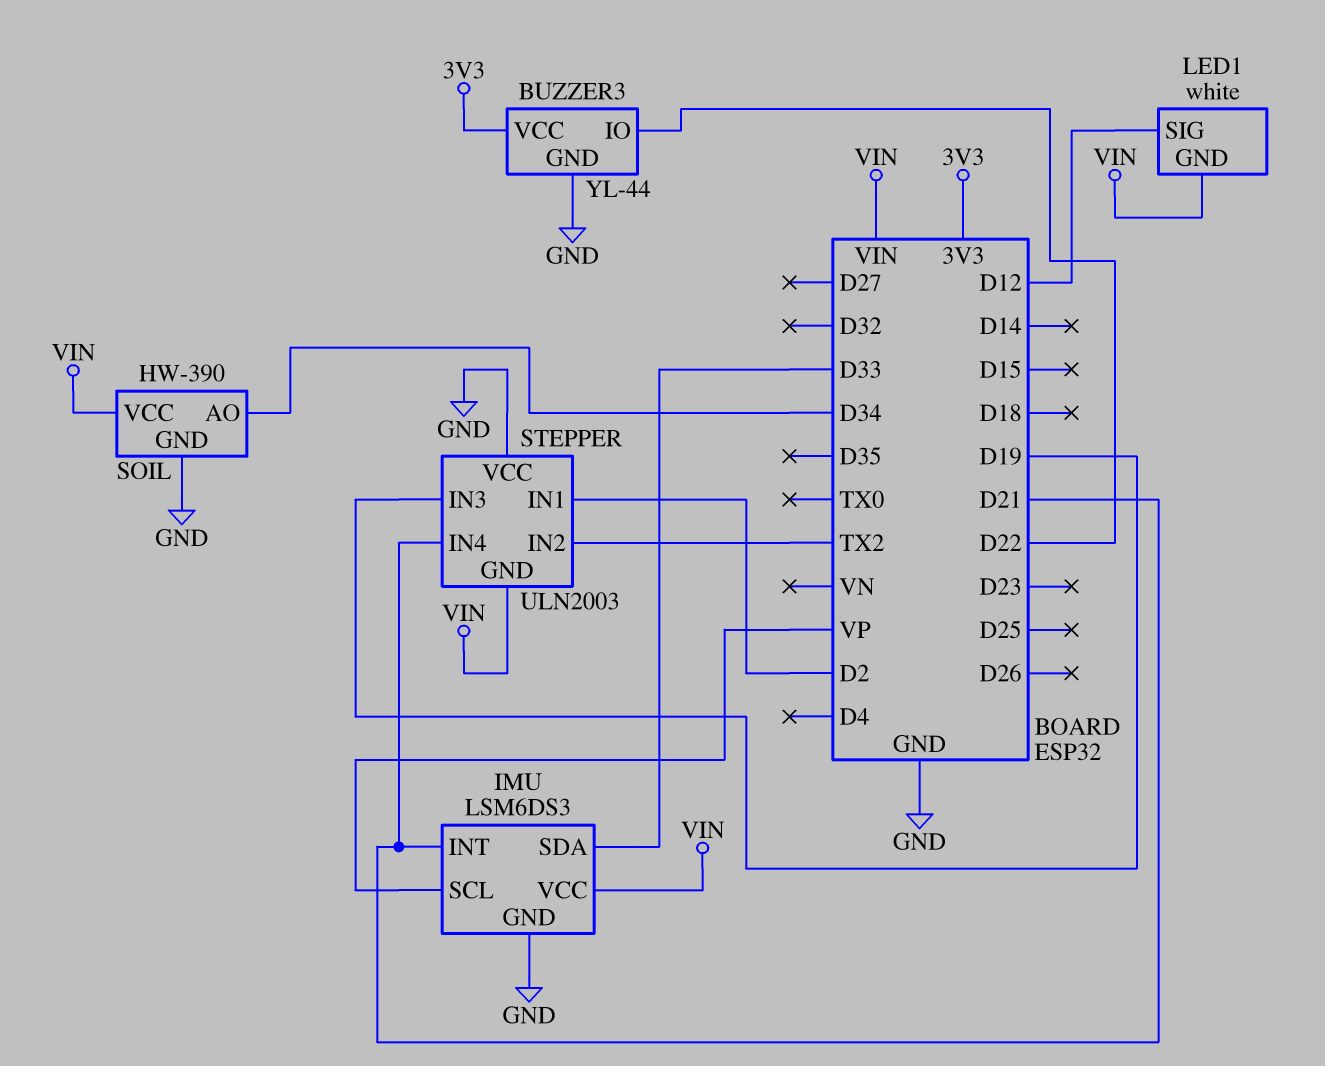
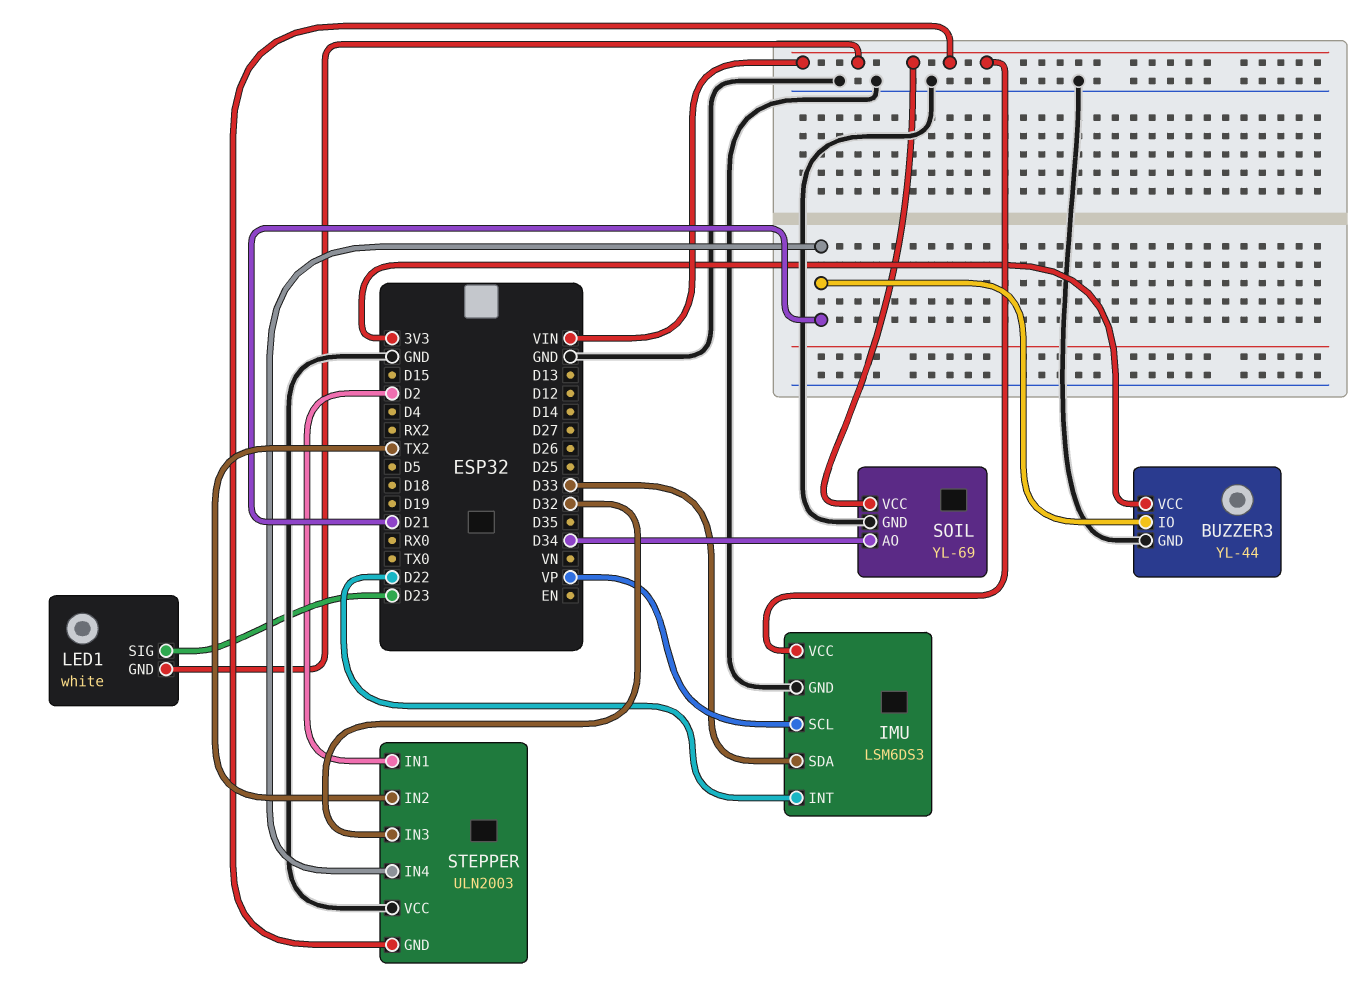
BUZZER3 pin IO: D22 -> D21
IMU pin INT: D21 -> D22
LED1 pin SIG: D12 -> D23
SOIL: HW-390 -> YL-69
STEPPER pin IN3: D19 -> D32

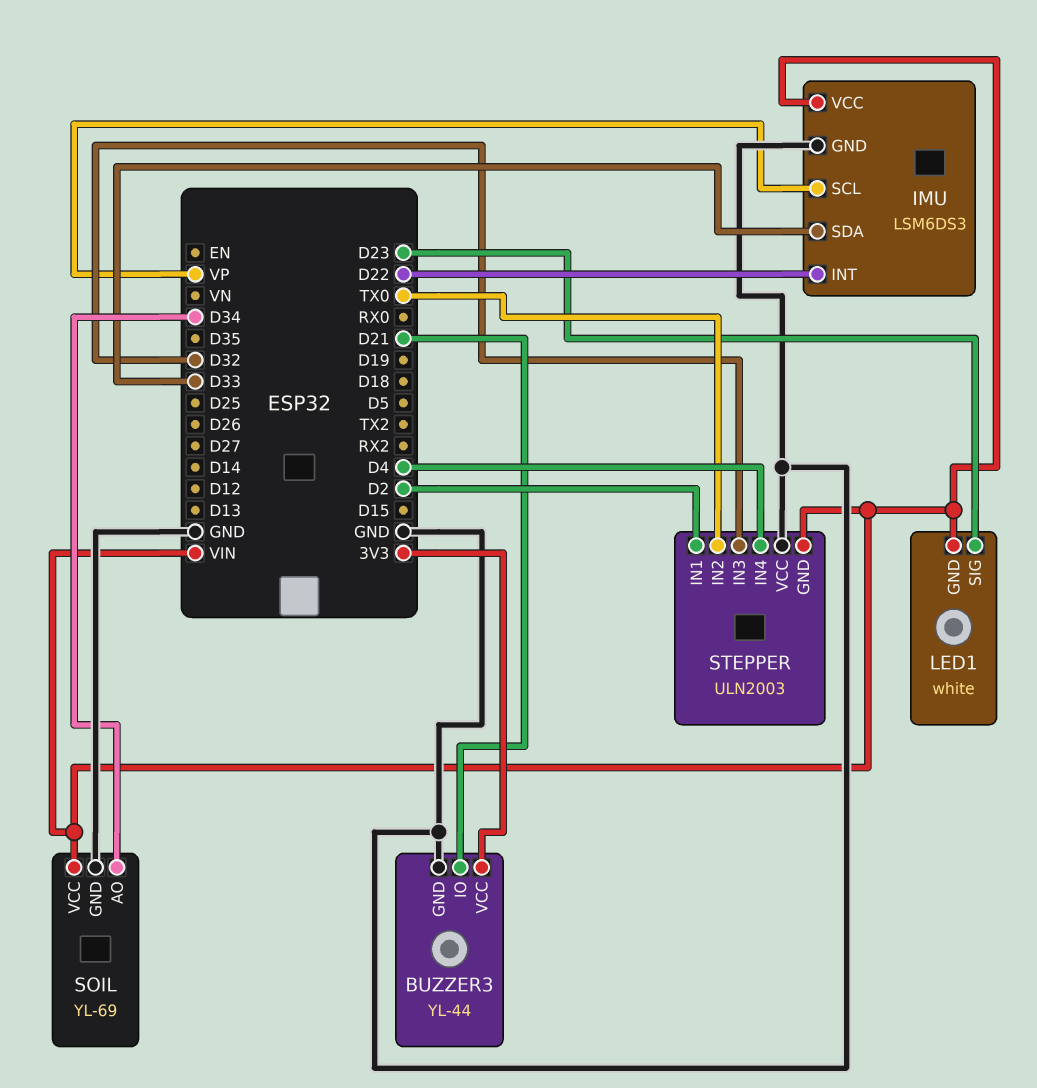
STEPPER pin IN2: TX2 -> TX0
STEPPER pin IN4: D21 -> D4

